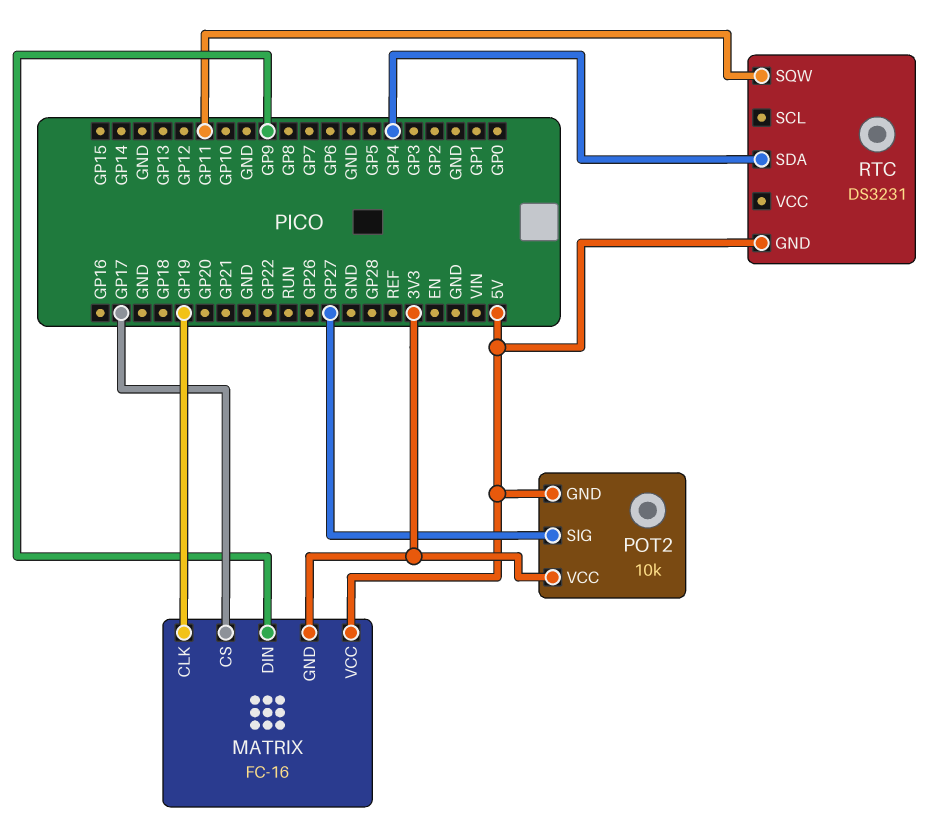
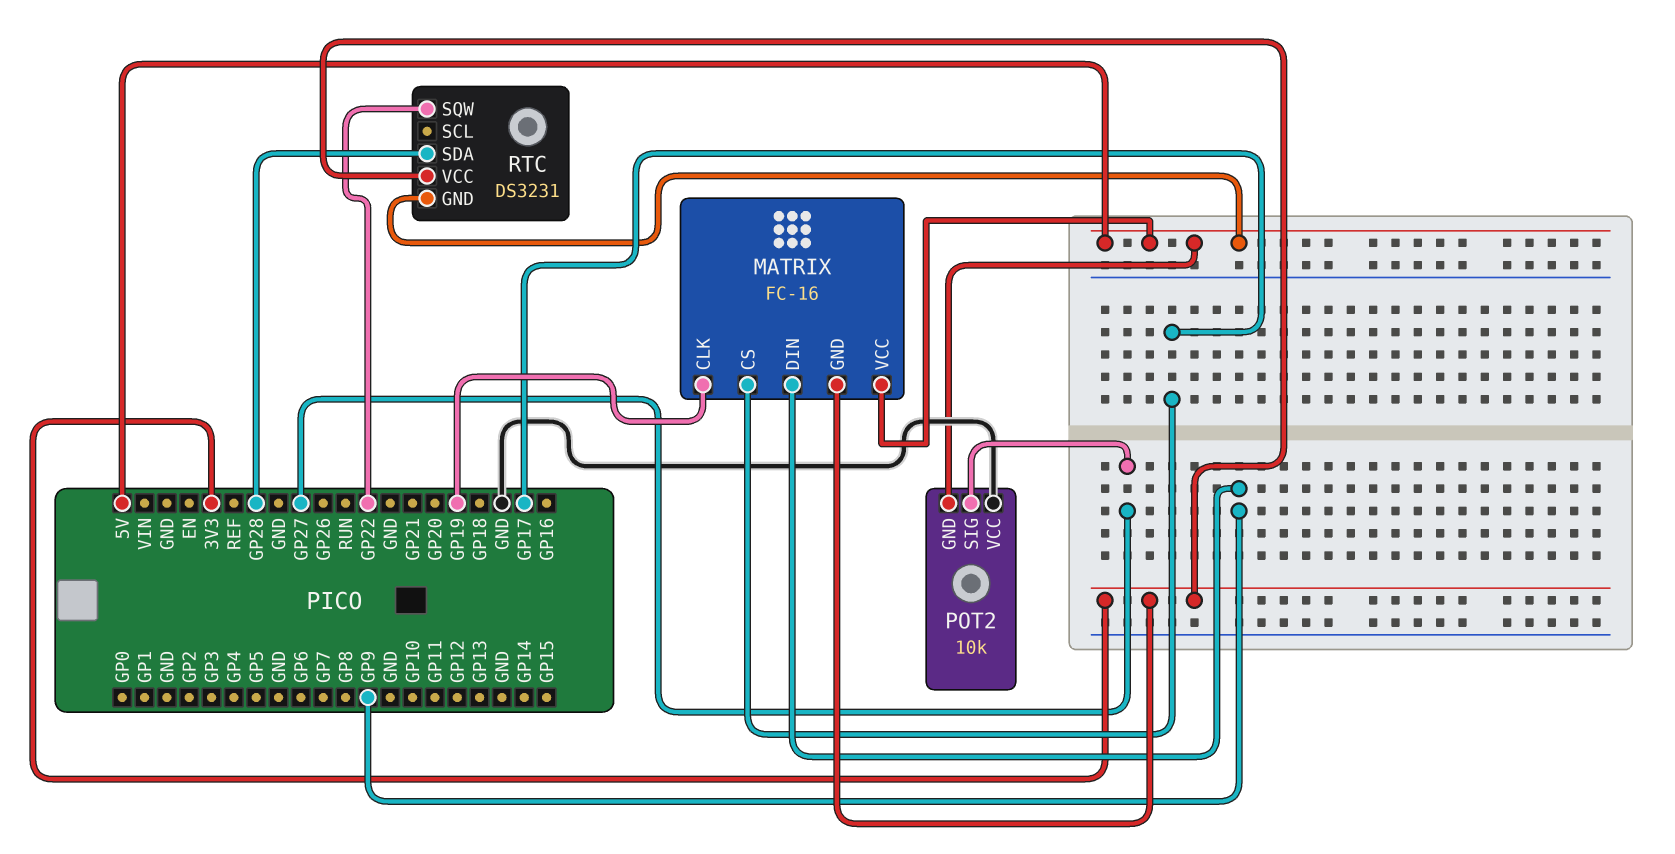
POT2 pin VCC: 3V3 -> GND
RTC pin SDA: GP4 -> GP28
RTC pin SQW: GP11 -> GP22
RTC pin VCC: none -> 3V3

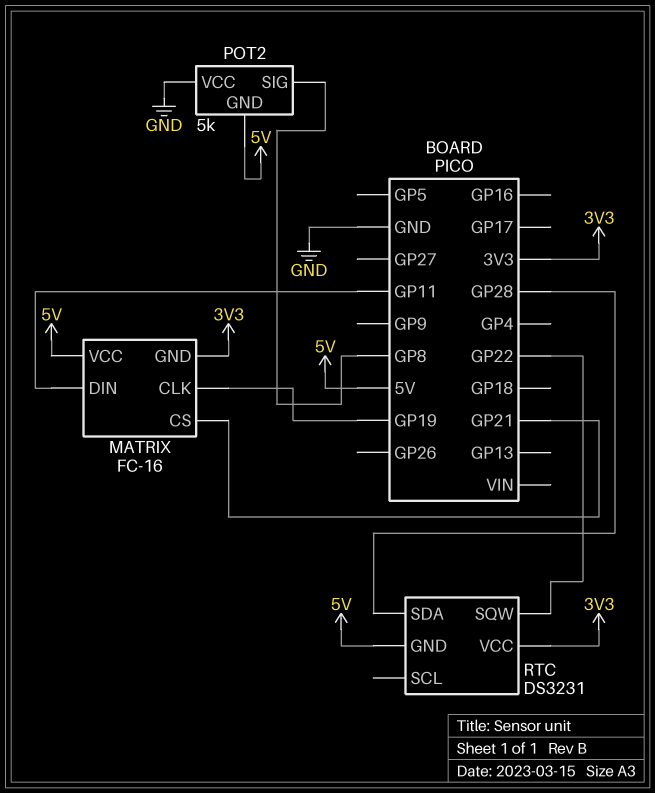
MATRIX pin CS: GP17 -> GP21
MATRIX pin DIN: GP9 -> GP11
POT2: 10k -> 5k
POT2 pin SIG: GP27 -> GP8

